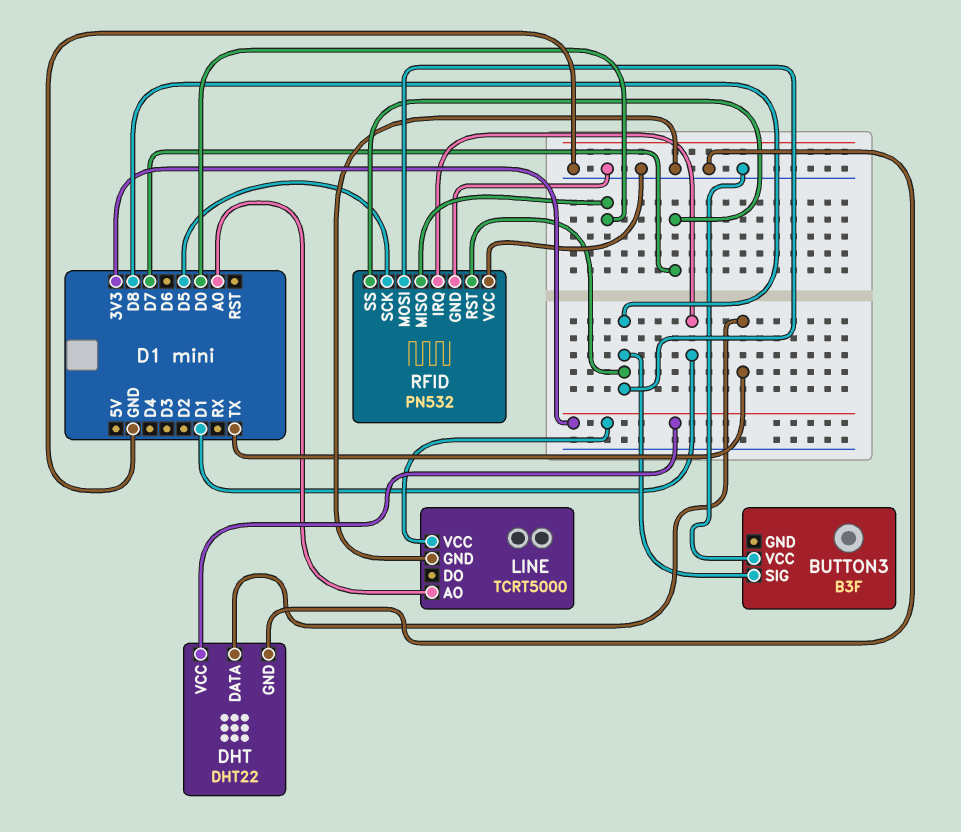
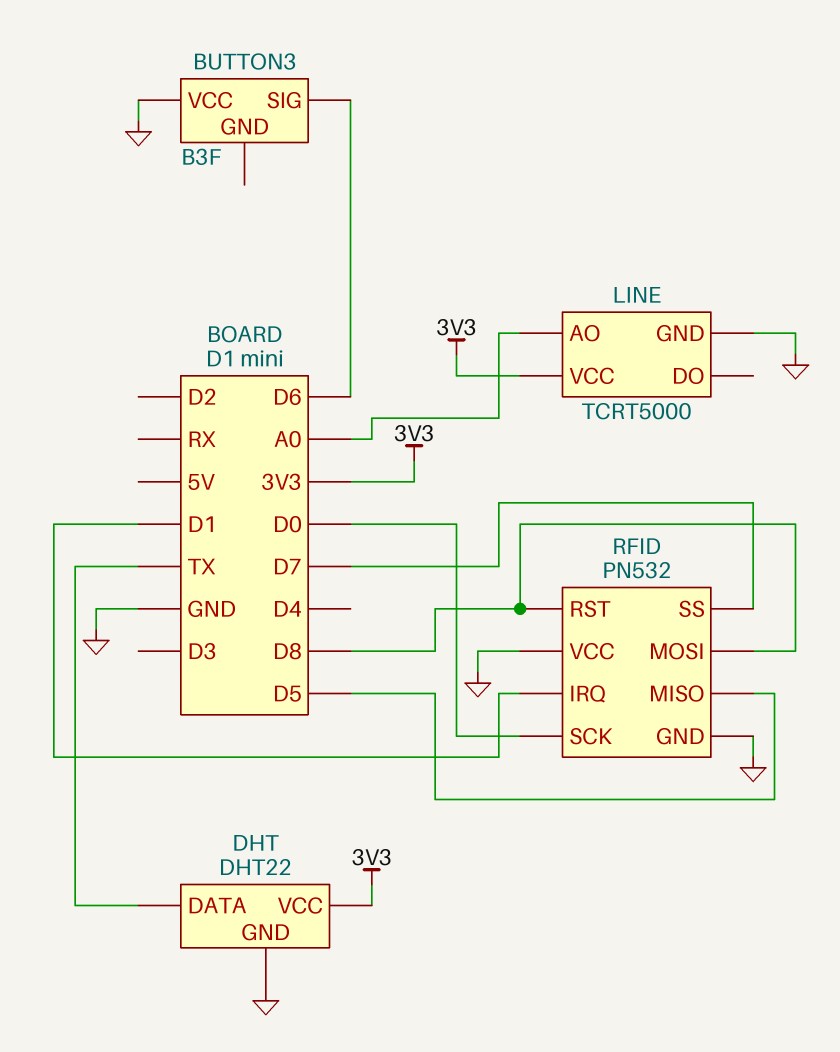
BUTTON3 pin SIG: D8 -> D6
RFID pin MISO: D0 -> D5
RFID pin SCK: D5 -> D0

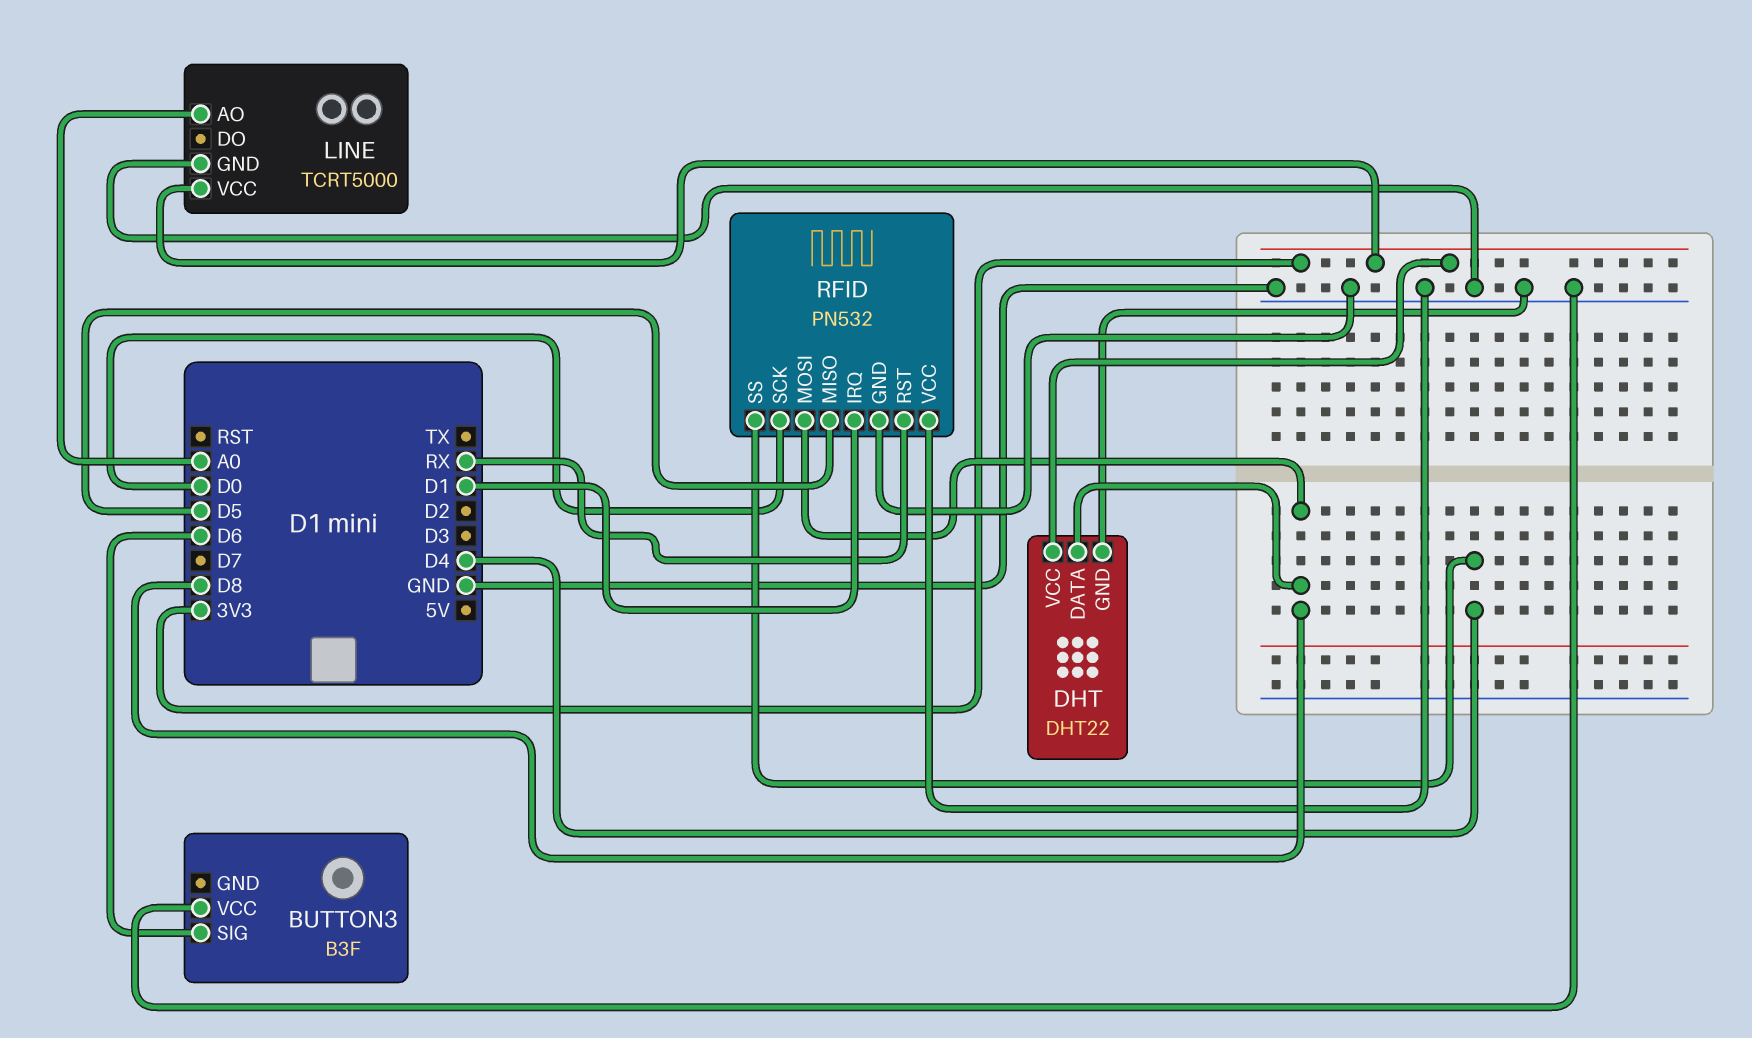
DHT pin DATA: TX -> D8
RFID pin RST: D8 -> RX
RFID pin SS: D7 -> D4

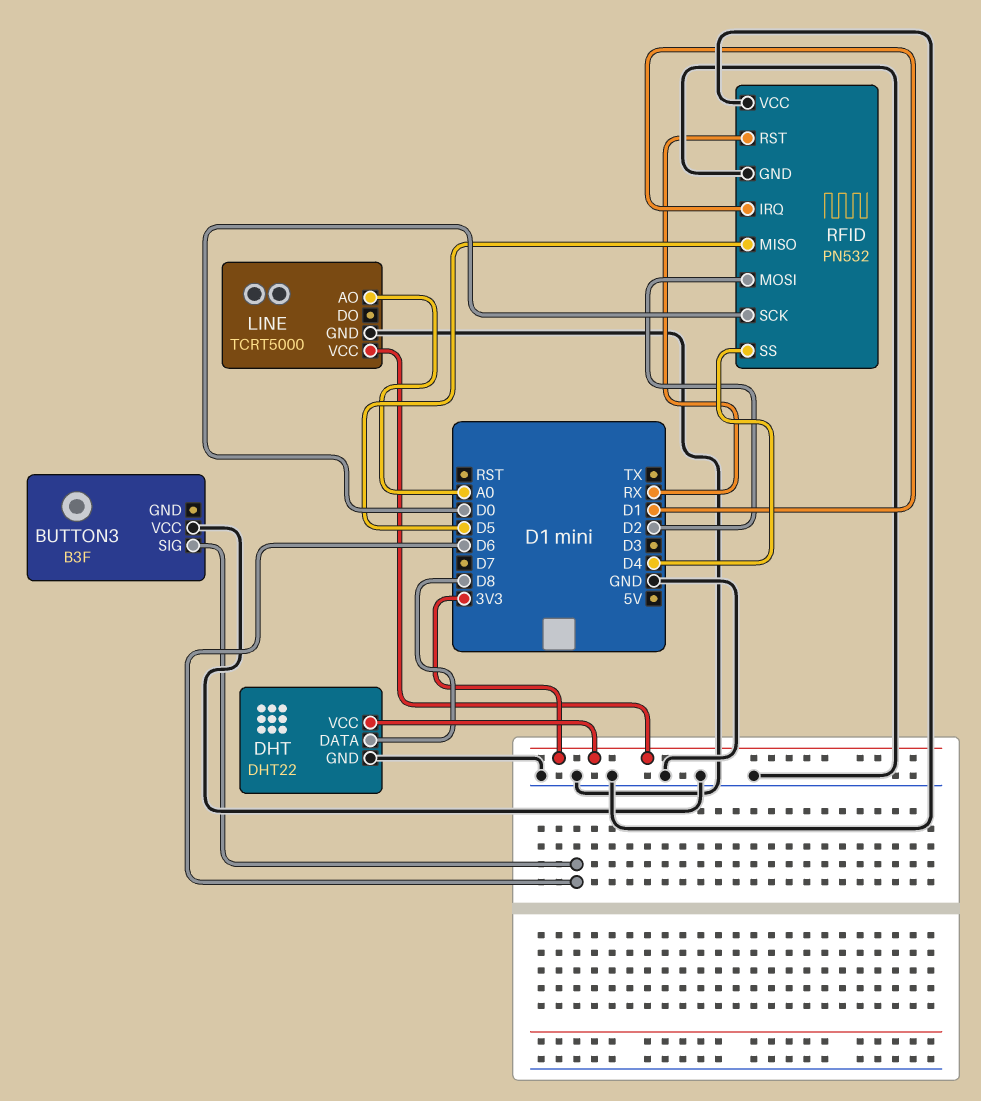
RFID pin MOSI: D8 -> D2

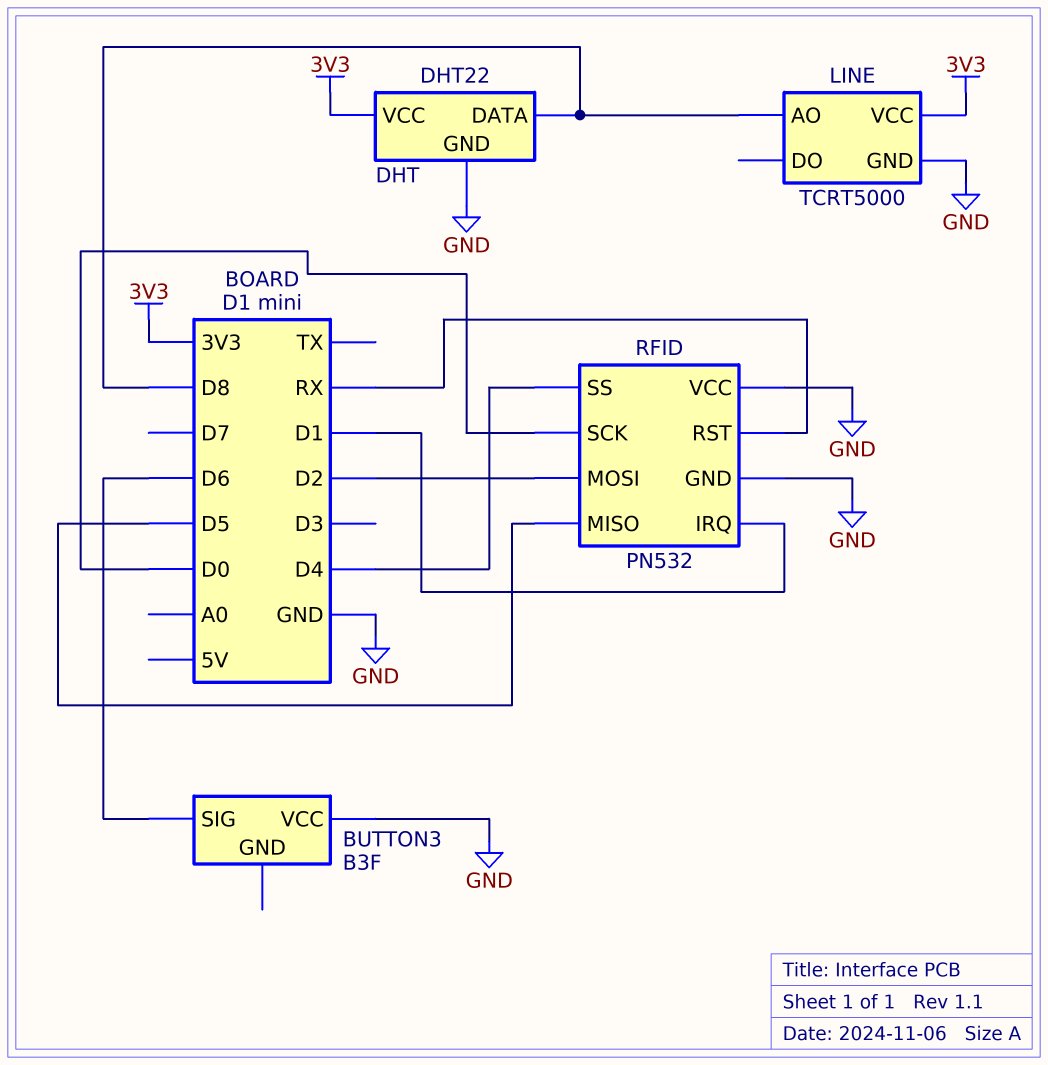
LINE pin AO: A0 -> D8

